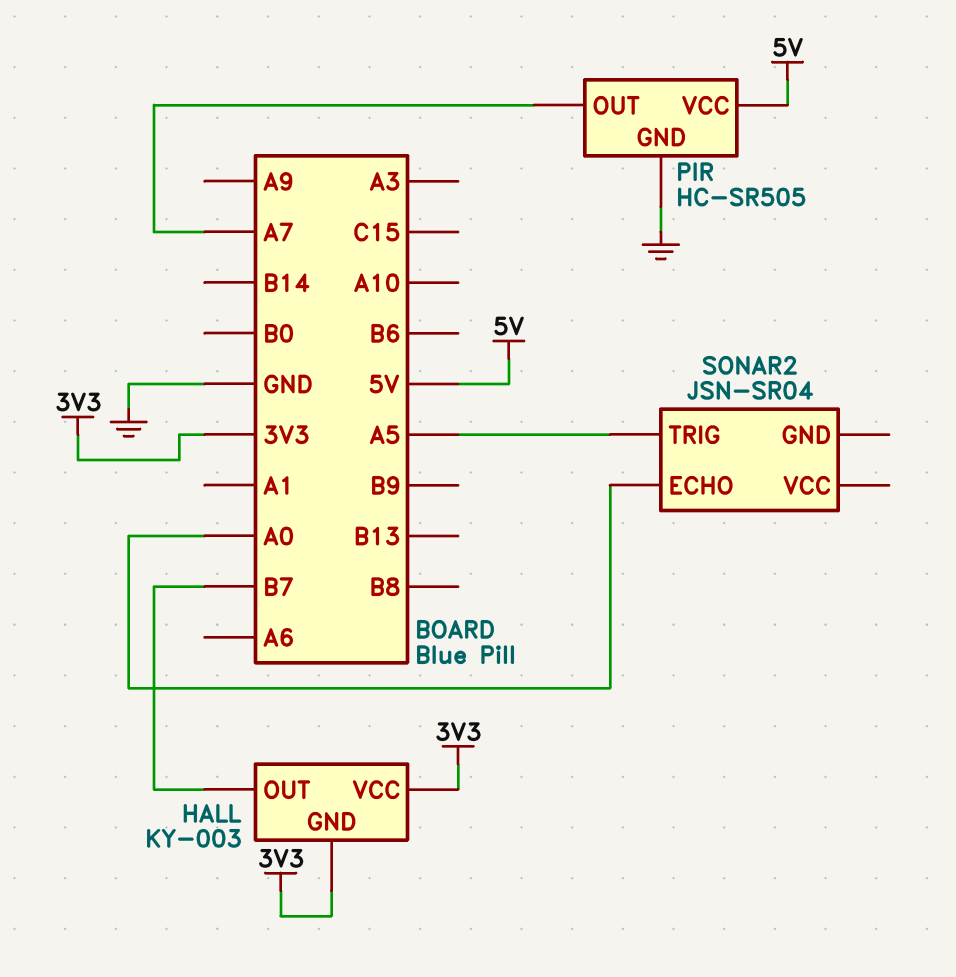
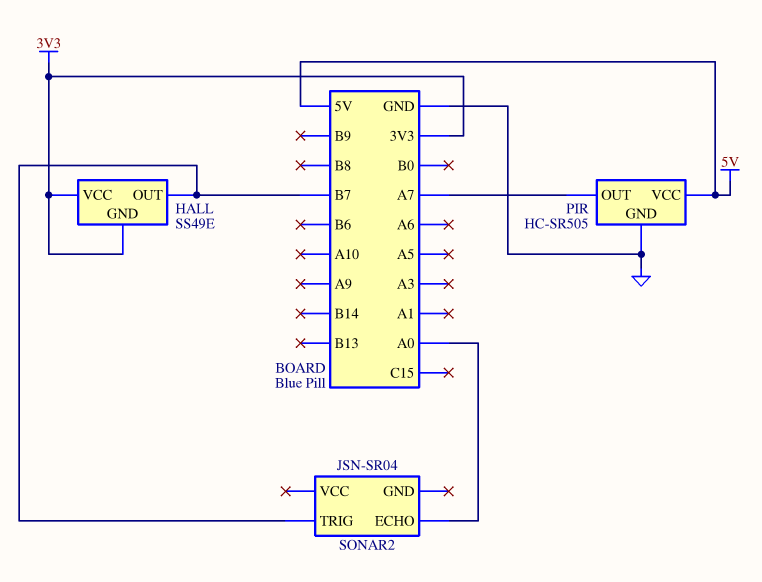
HALL: KY-003 -> SS49E
SONAR2 pin TRIG: A5 -> B7

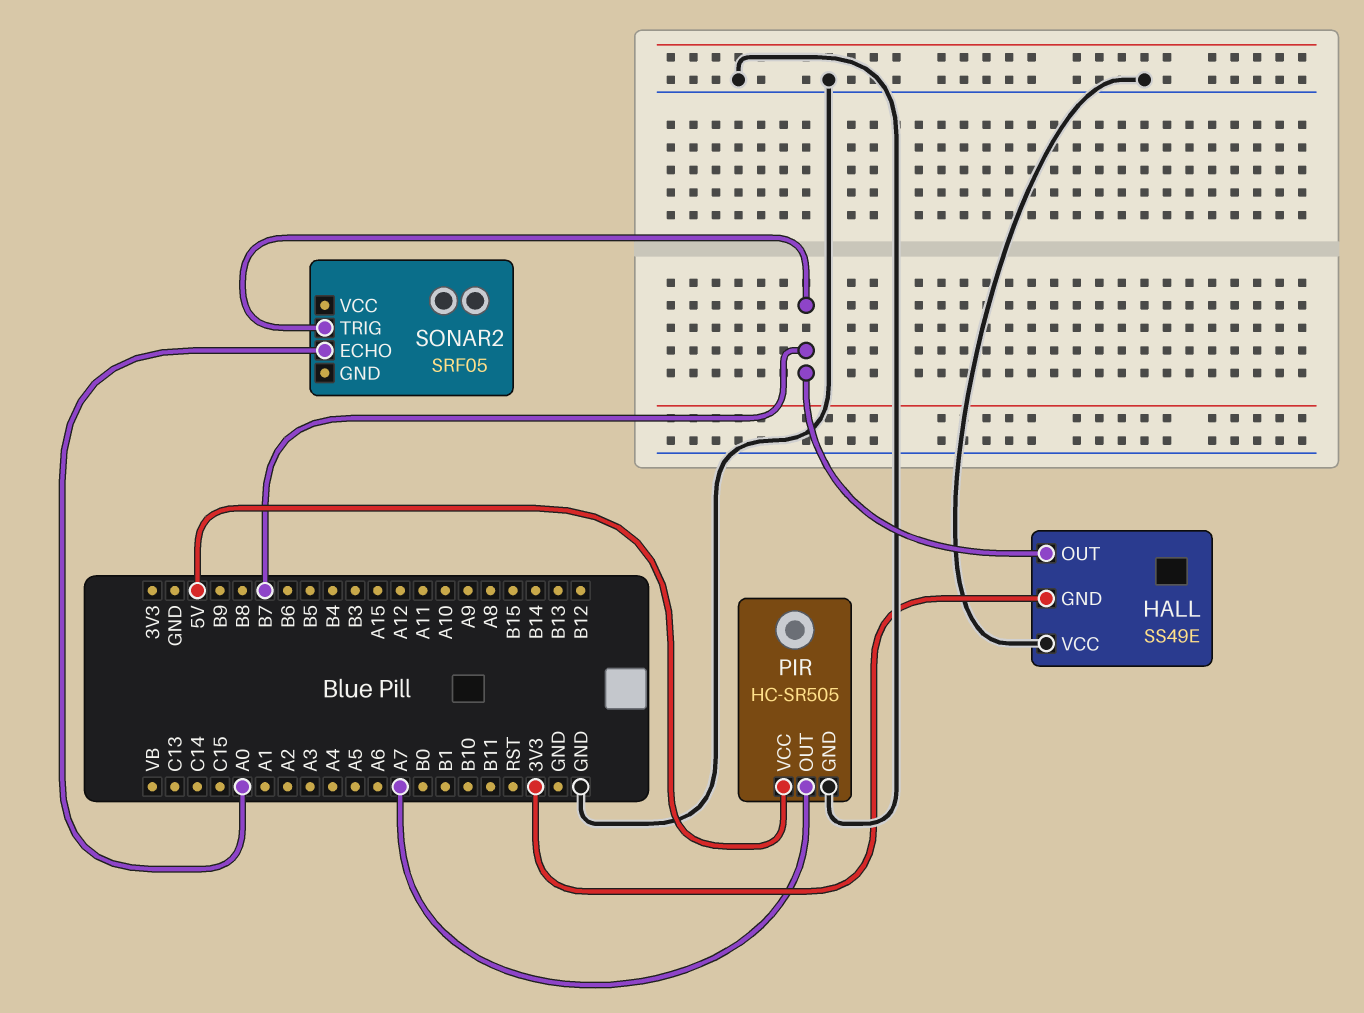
HALL pin VCC: 3V3 -> GND
SONAR2: JSN-SR04 -> SRF05

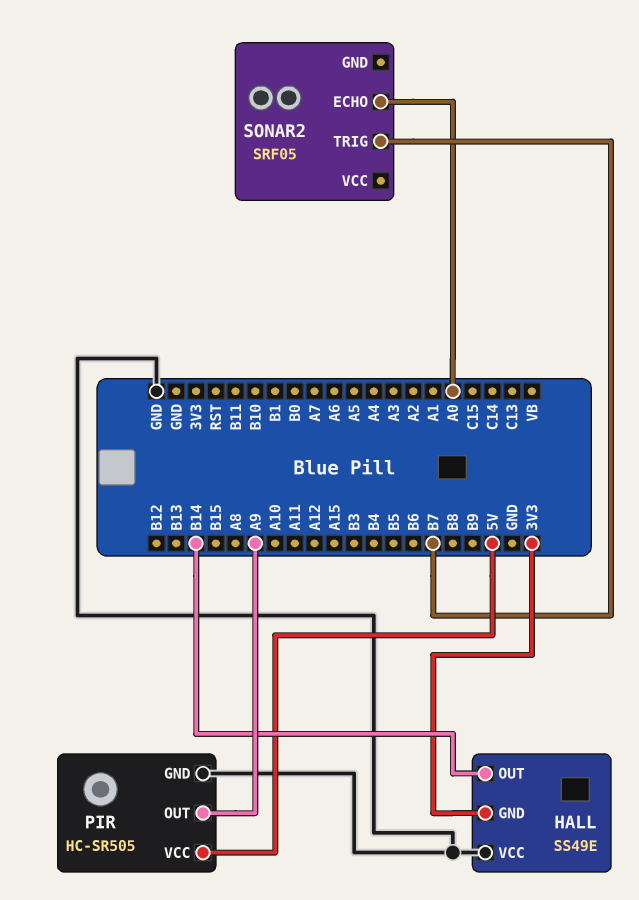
HALL pin OUT: B7 -> B14
PIR pin OUT: A7 -> A9

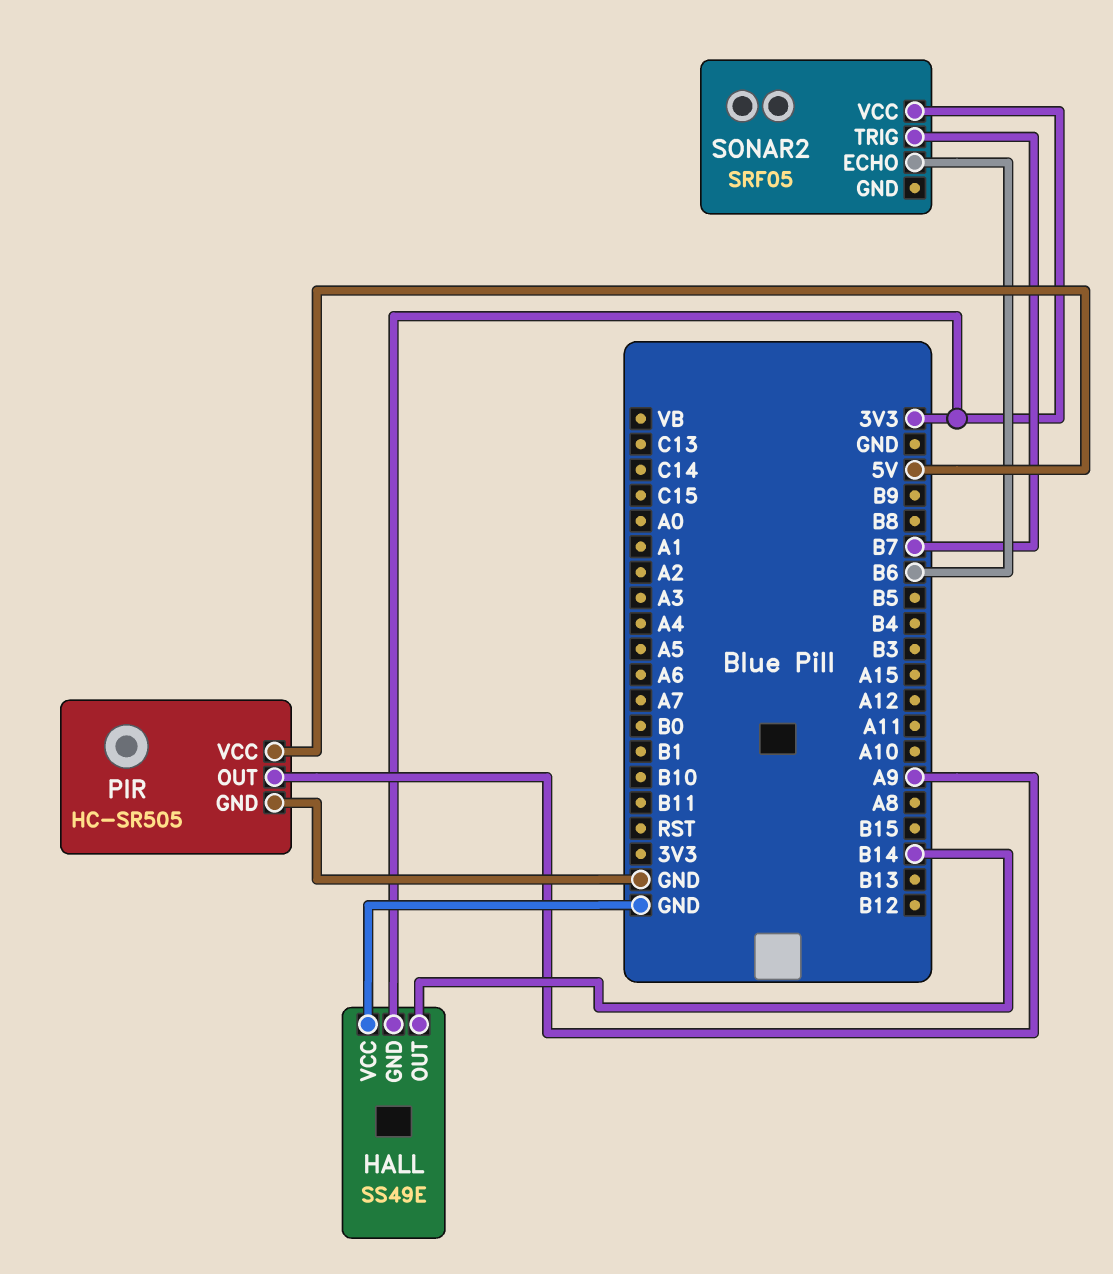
SONAR2 pin ECHO: A0 -> B6
SONAR2 pin VCC: none -> 3V3

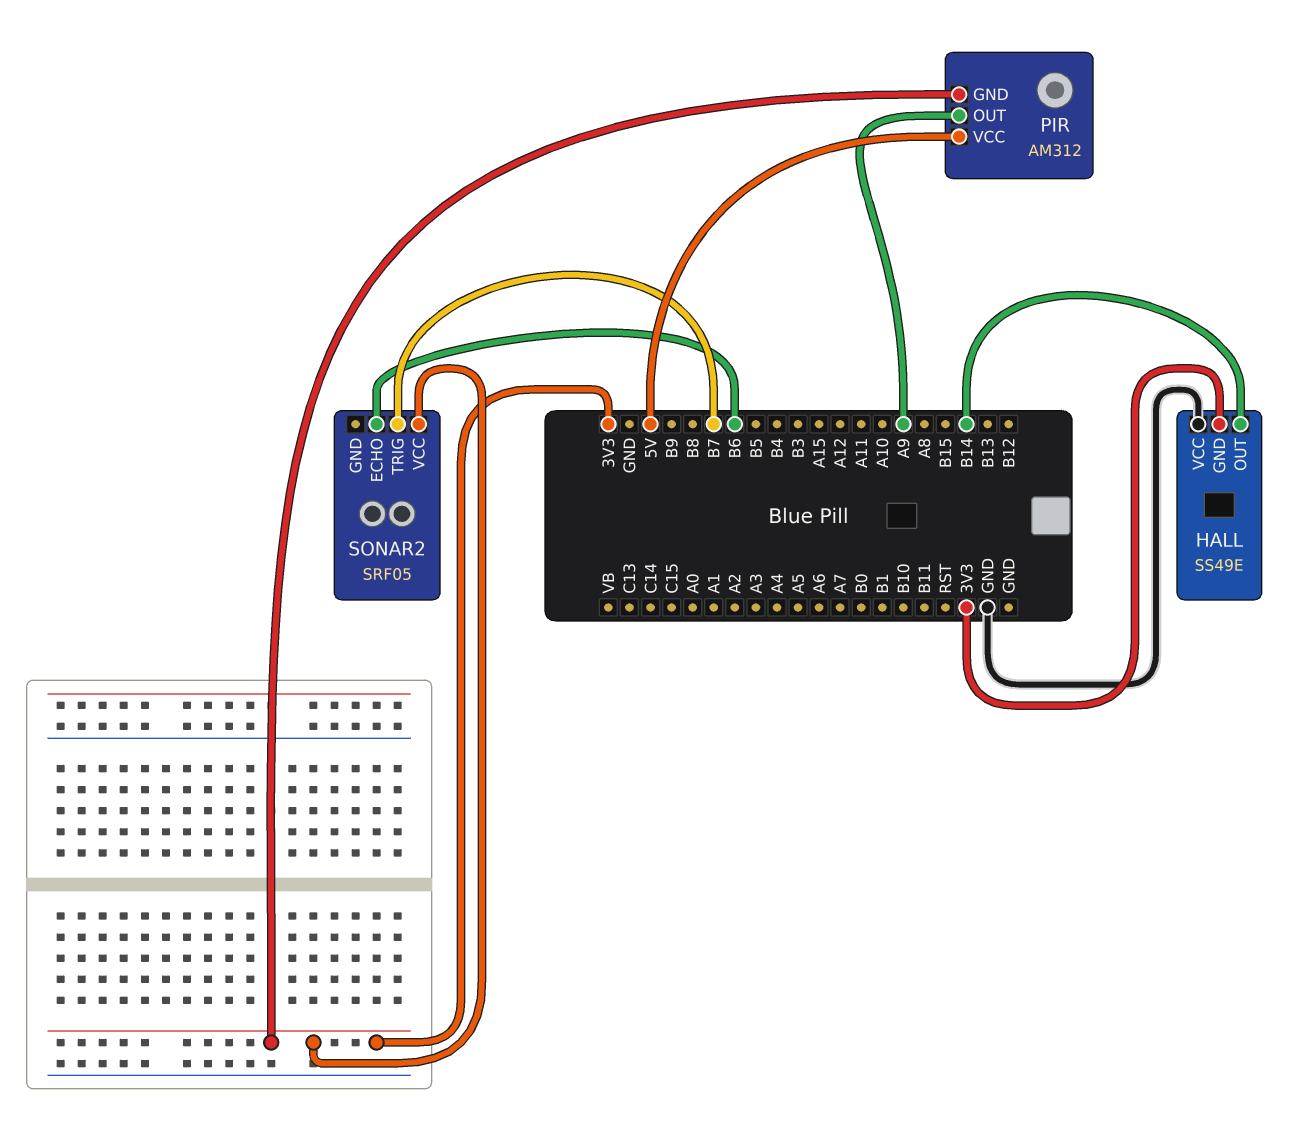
PIR: HC-SR505 -> AM312
PIR pin GND: GND -> 3V3

